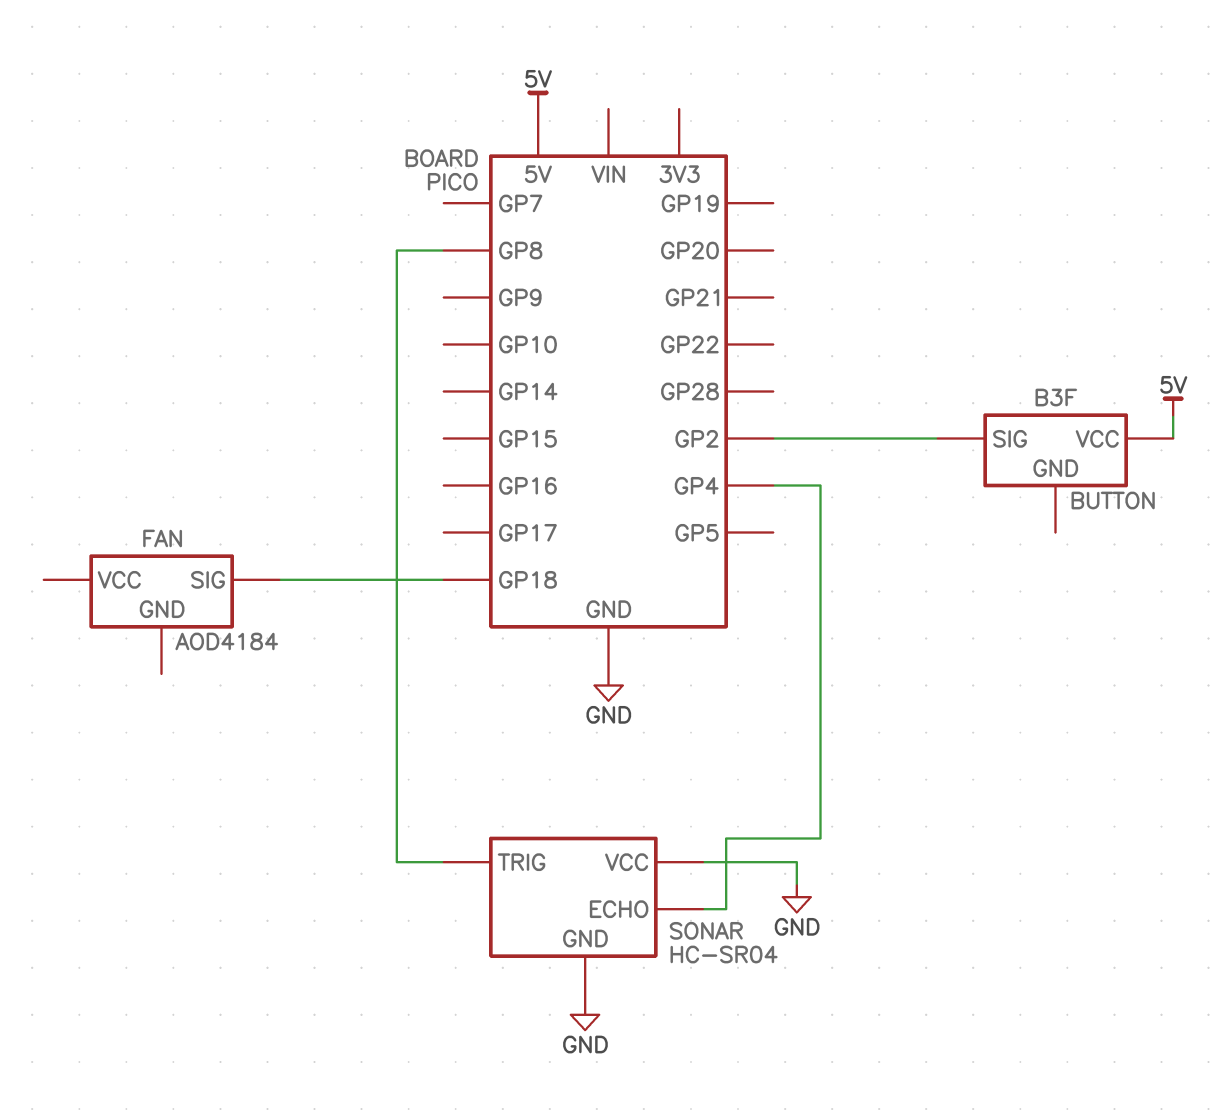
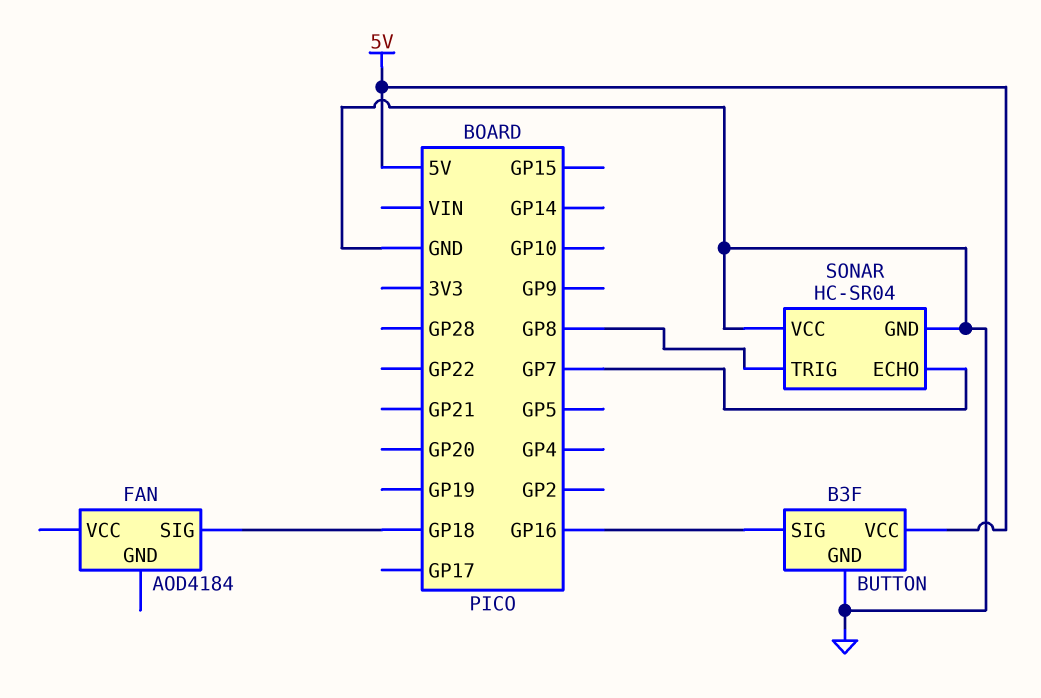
BUTTON pin GND: none -> GND
BUTTON pin SIG: GP2 -> GP16
SONAR pin ECHO: GP4 -> GP7

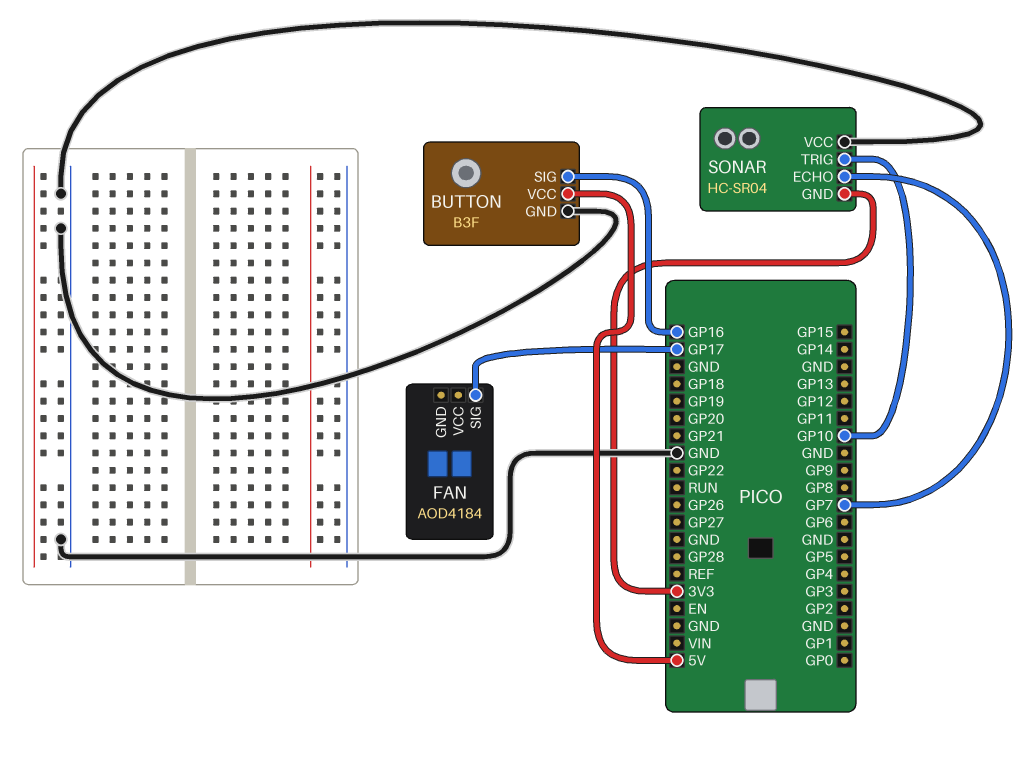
FAN pin SIG: GP18 -> GP17
SONAR pin GND: GND -> 3V3
SONAR pin TRIG: GP8 -> GP10

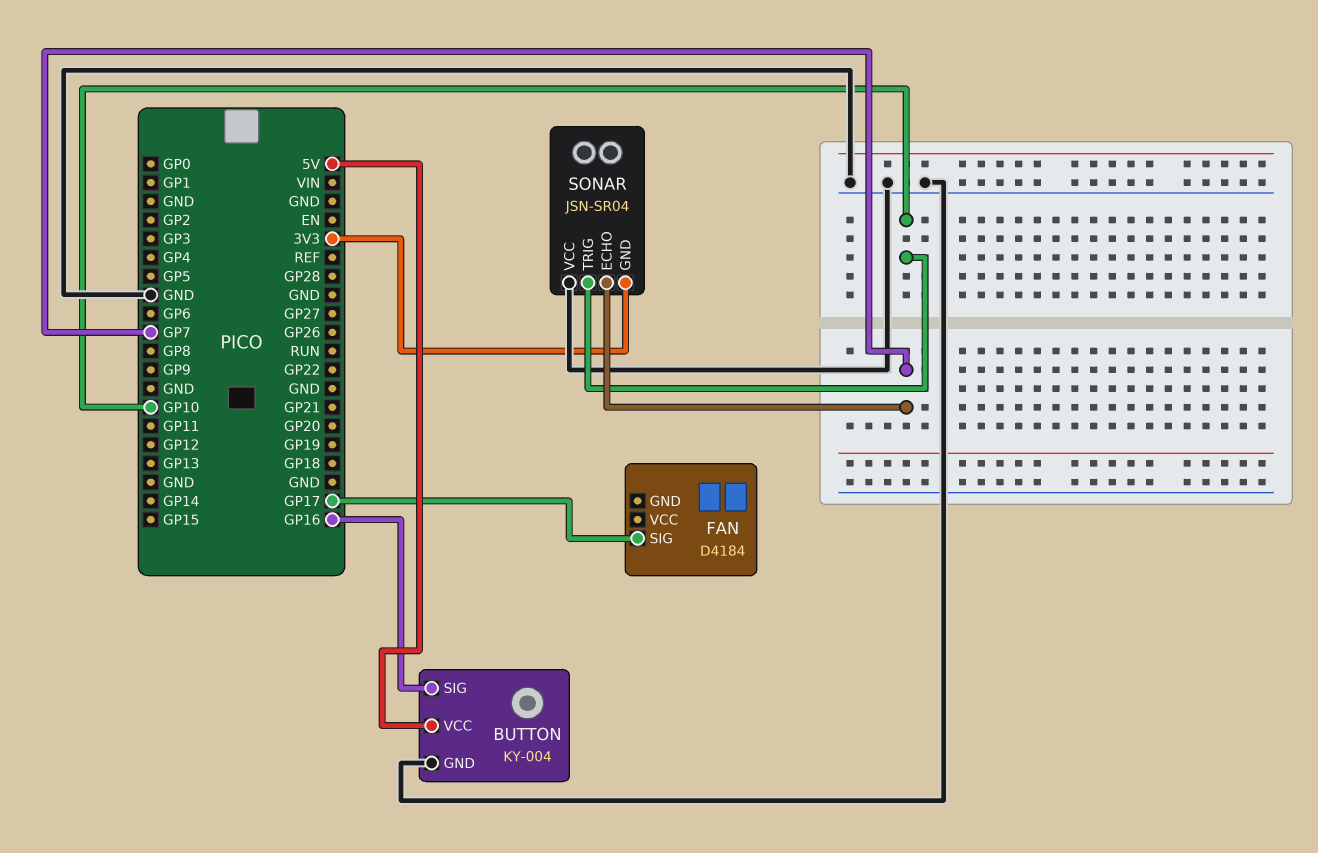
BUTTON: B3F -> KY-004
FAN: AOD4184 -> D4184
SONAR: HC-SR04 -> JSN-SR04

